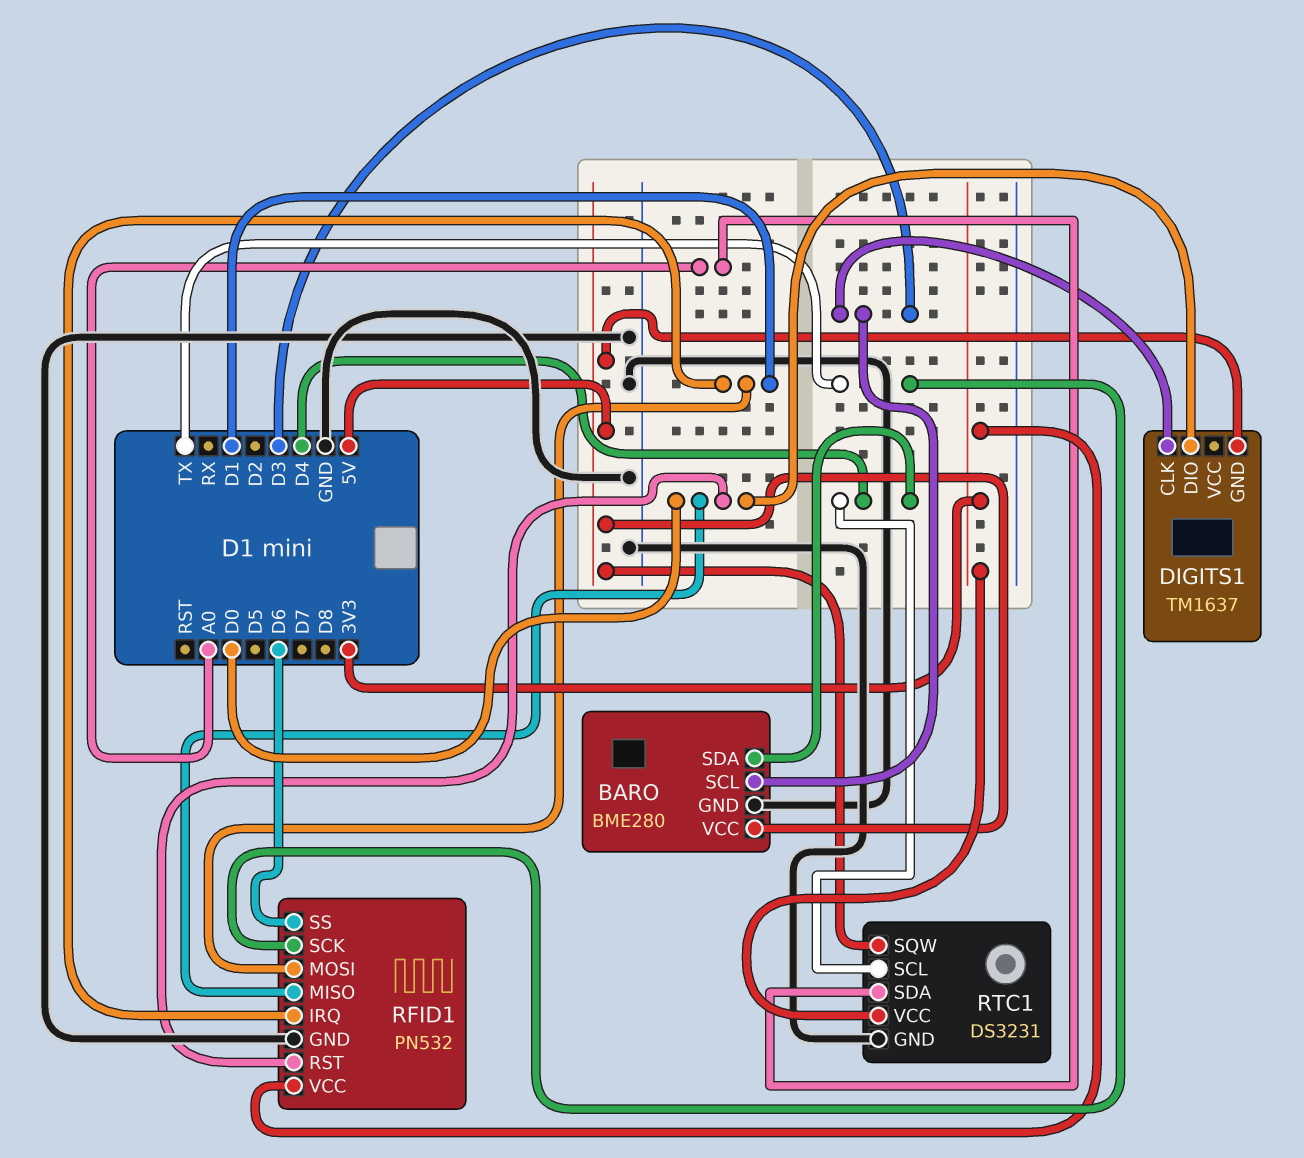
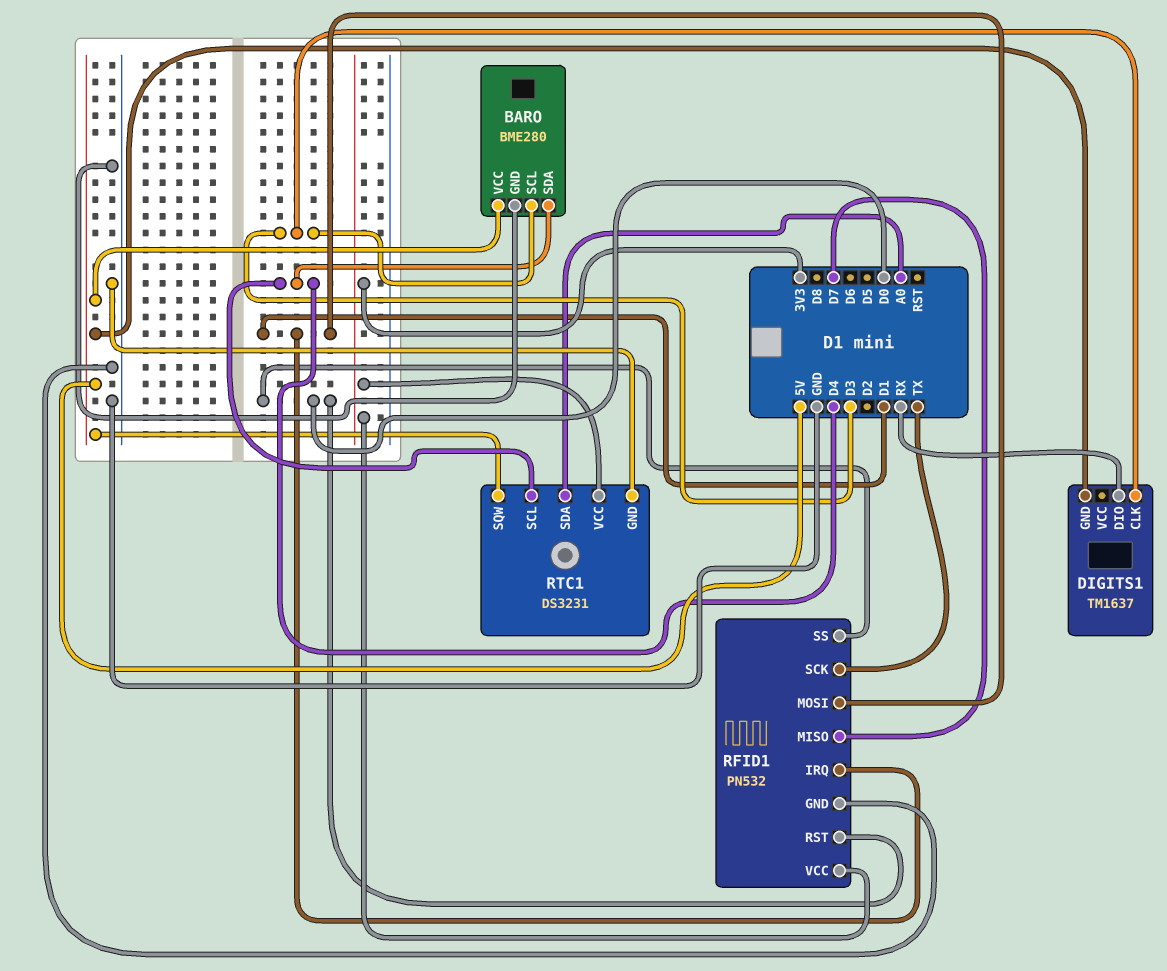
DIGITS1 pin DIO: D0 -> RX
RFID1 pin MISO: D0 -> D7
RFID1 pin SS: D6 -> D0

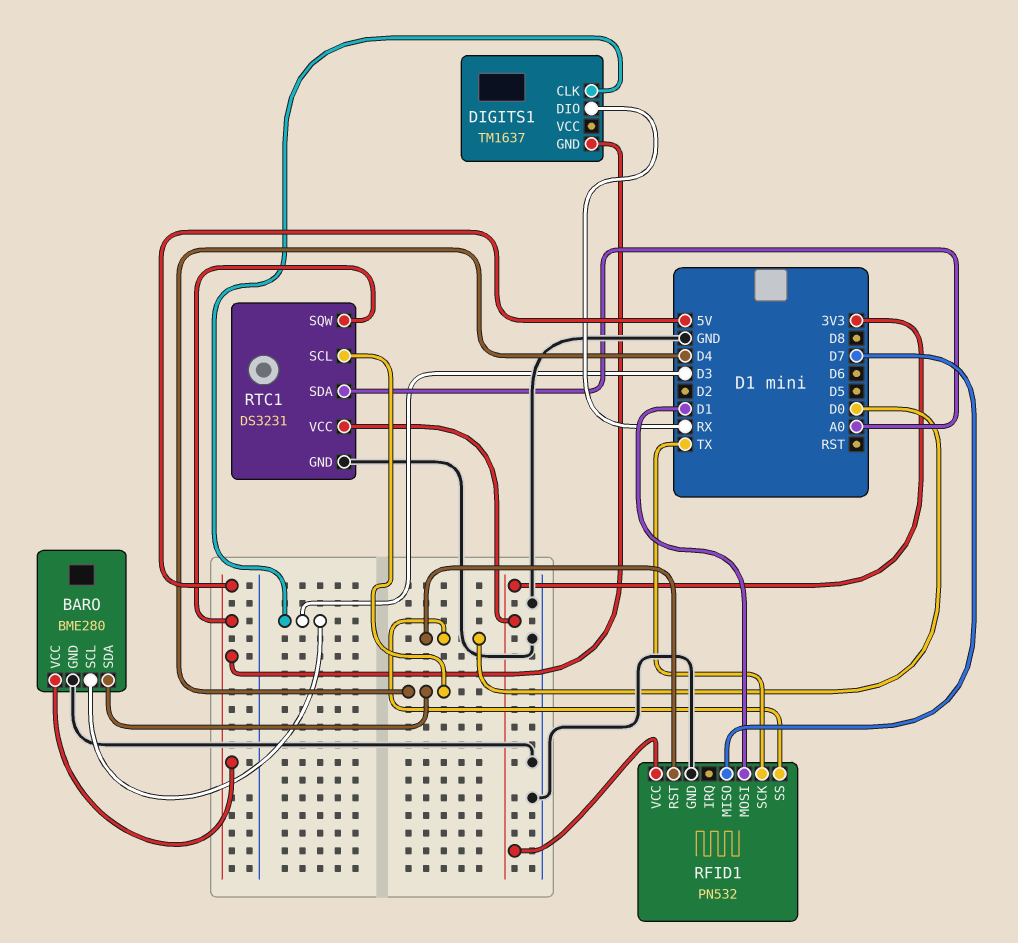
RFID1 pin IRQ: D1 -> none

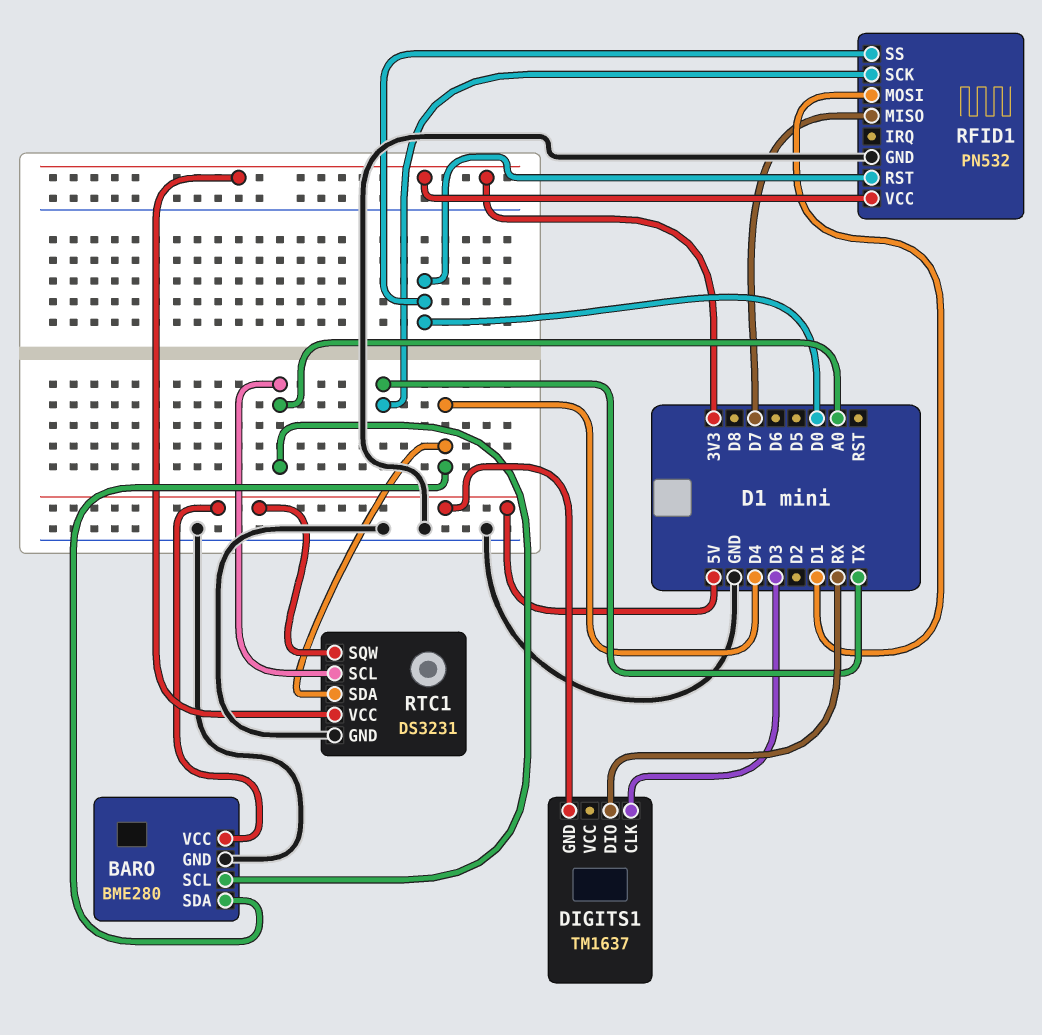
BARO pin SCL: D3 -> A0
RTC1 pin SCL: D4 -> A0
RTC1 pin SDA: A0 -> D4

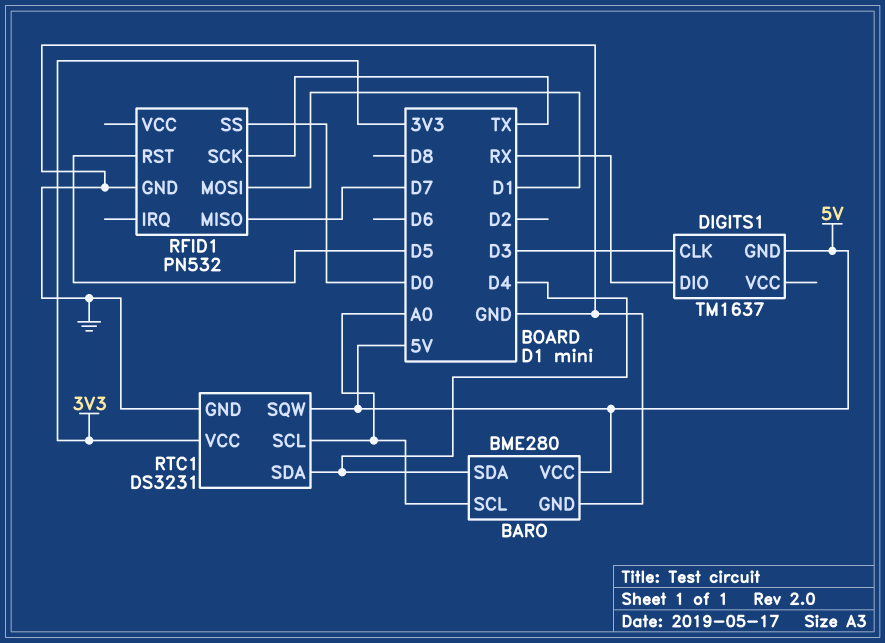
RFID1 pin RST: D0 -> D5
RFID1 pin VCC: 3V3 -> none

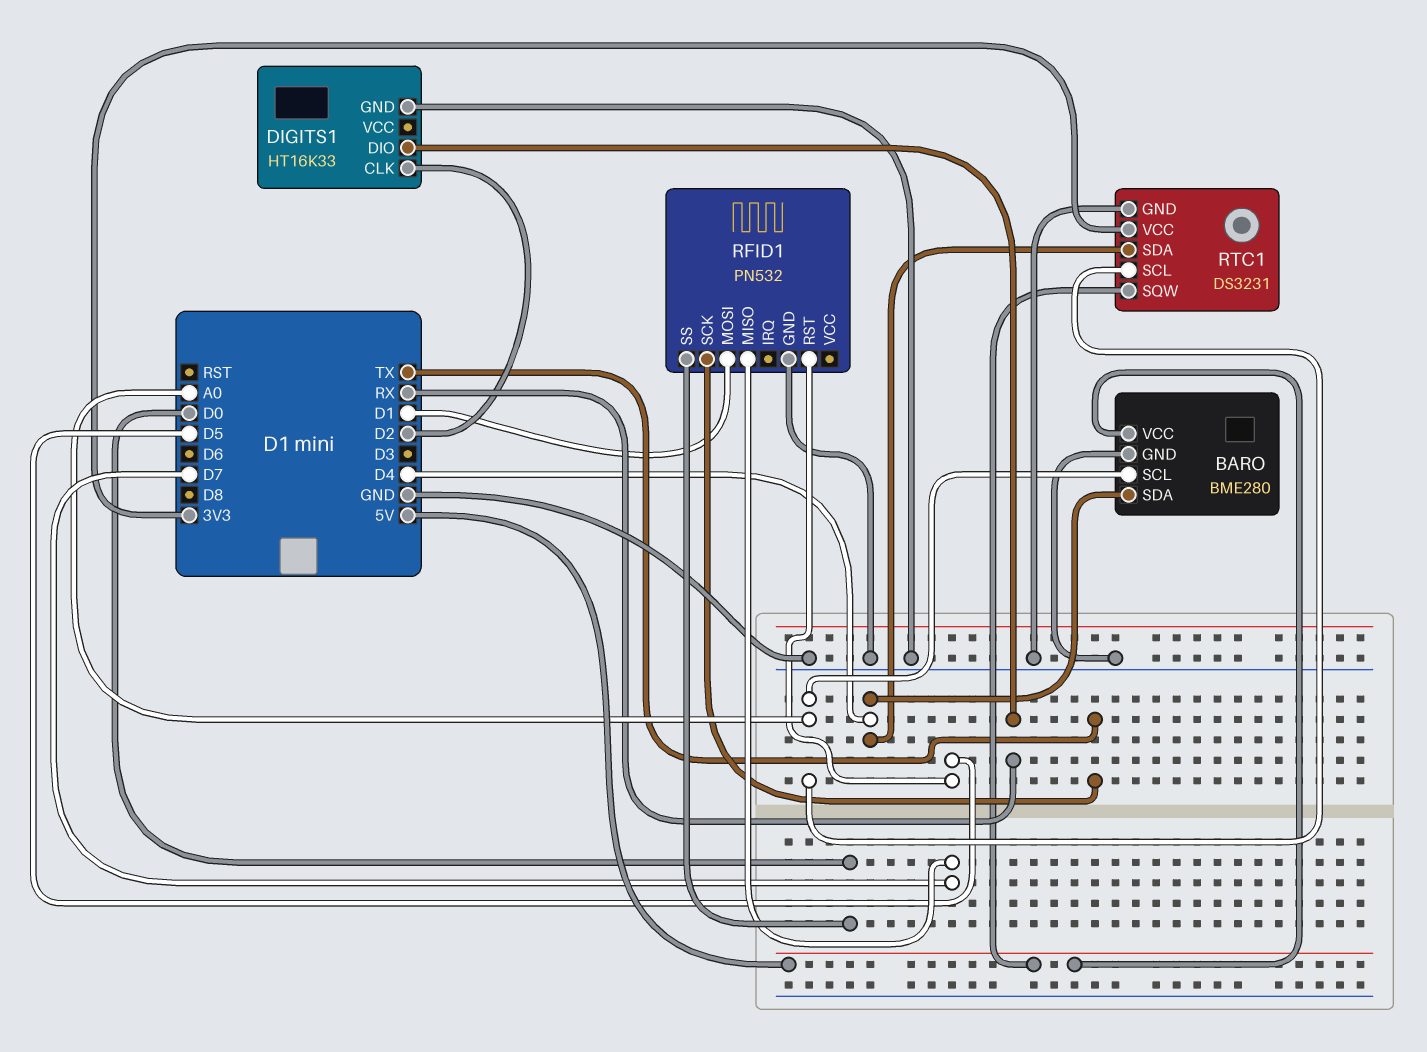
DIGITS1: TM1637 -> HT16K33
DIGITS1 pin CLK: D3 -> D2
DIGITS1 pin GND: 5V -> GND

